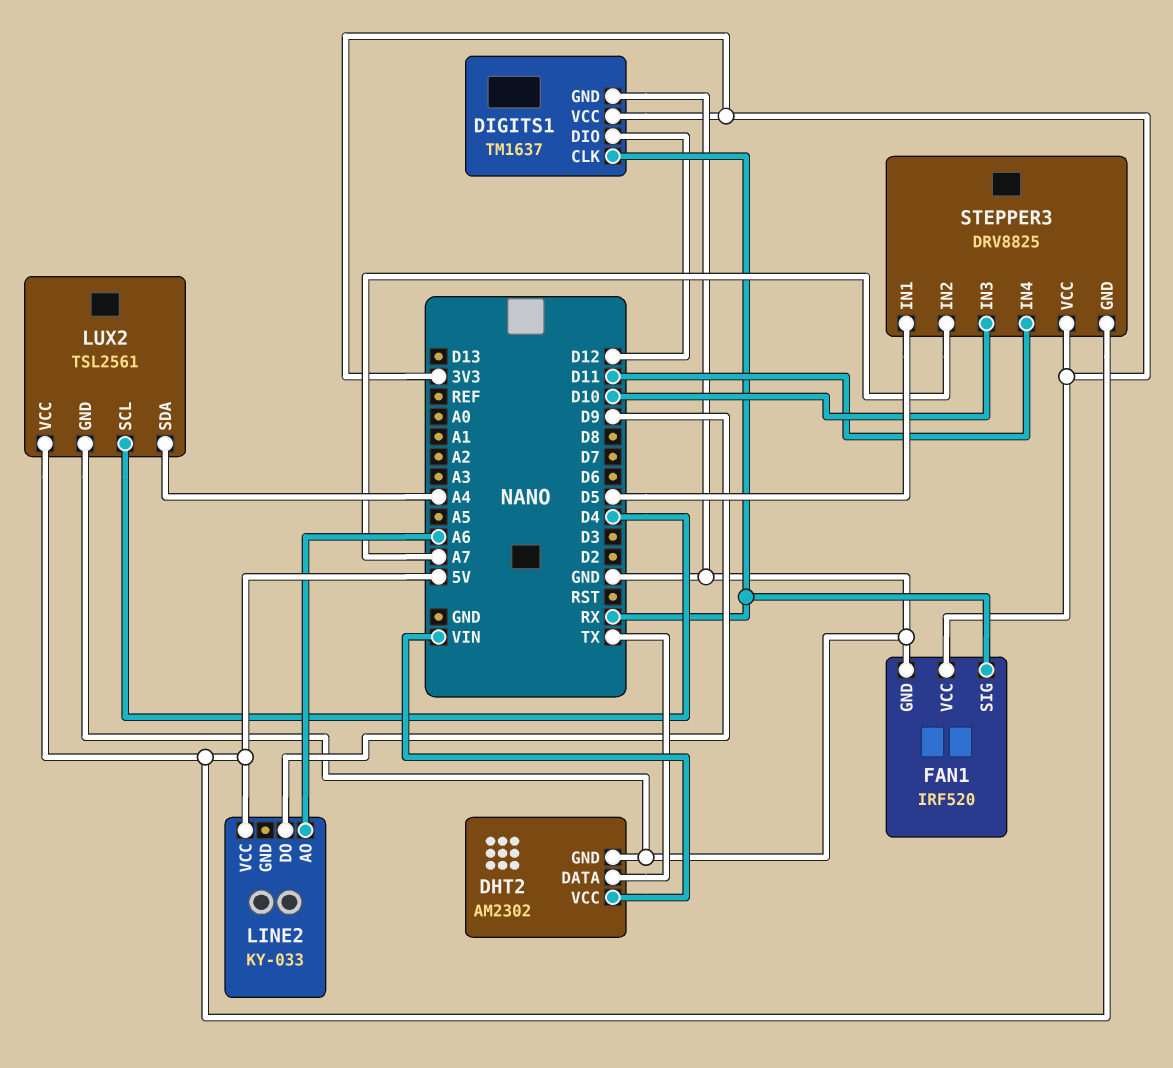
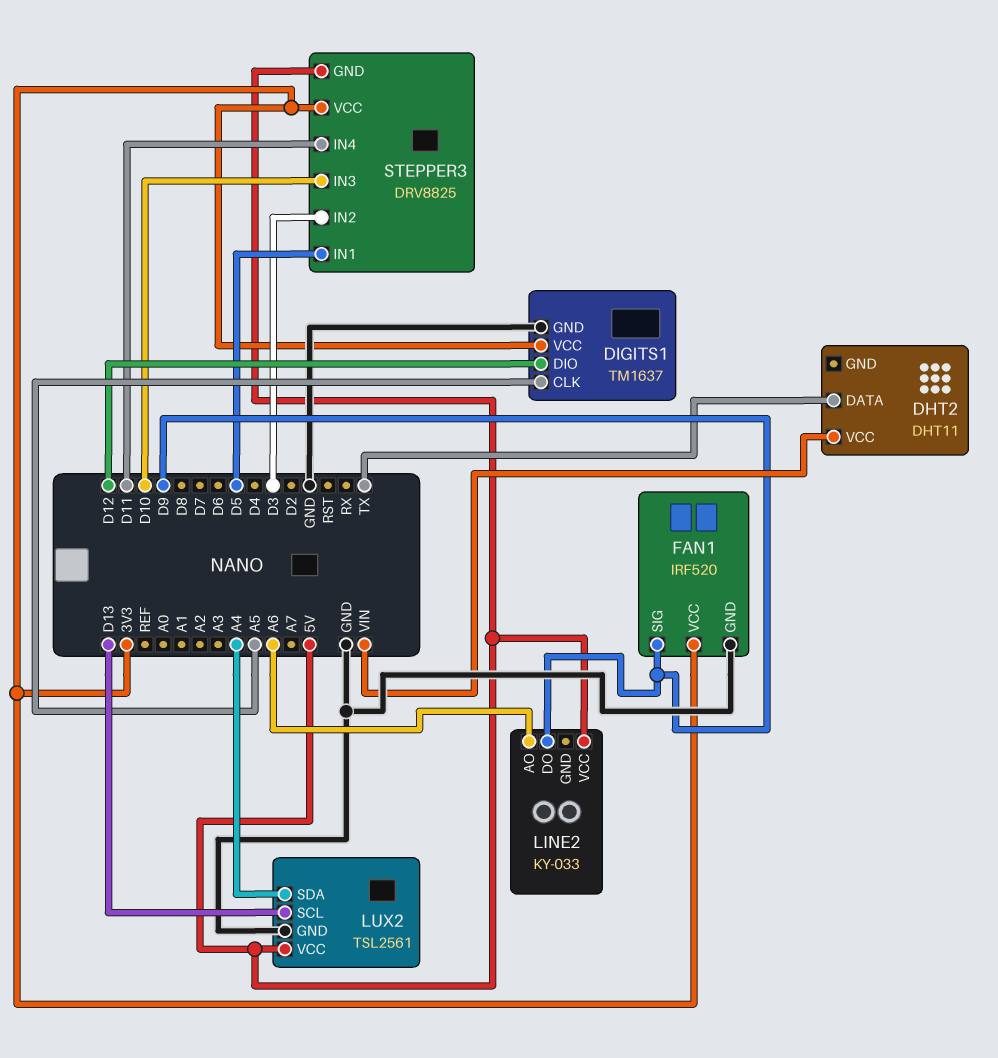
DHT2: AM2302 -> DHT11
DHT2 pin GND: GND -> none
DIGITS1 pin CLK: RX -> A5
FAN1 pin SIG: RX -> D9
LUX2 pin SCL: D4 -> D13
STEPPER3 pin IN2: A7 -> D3

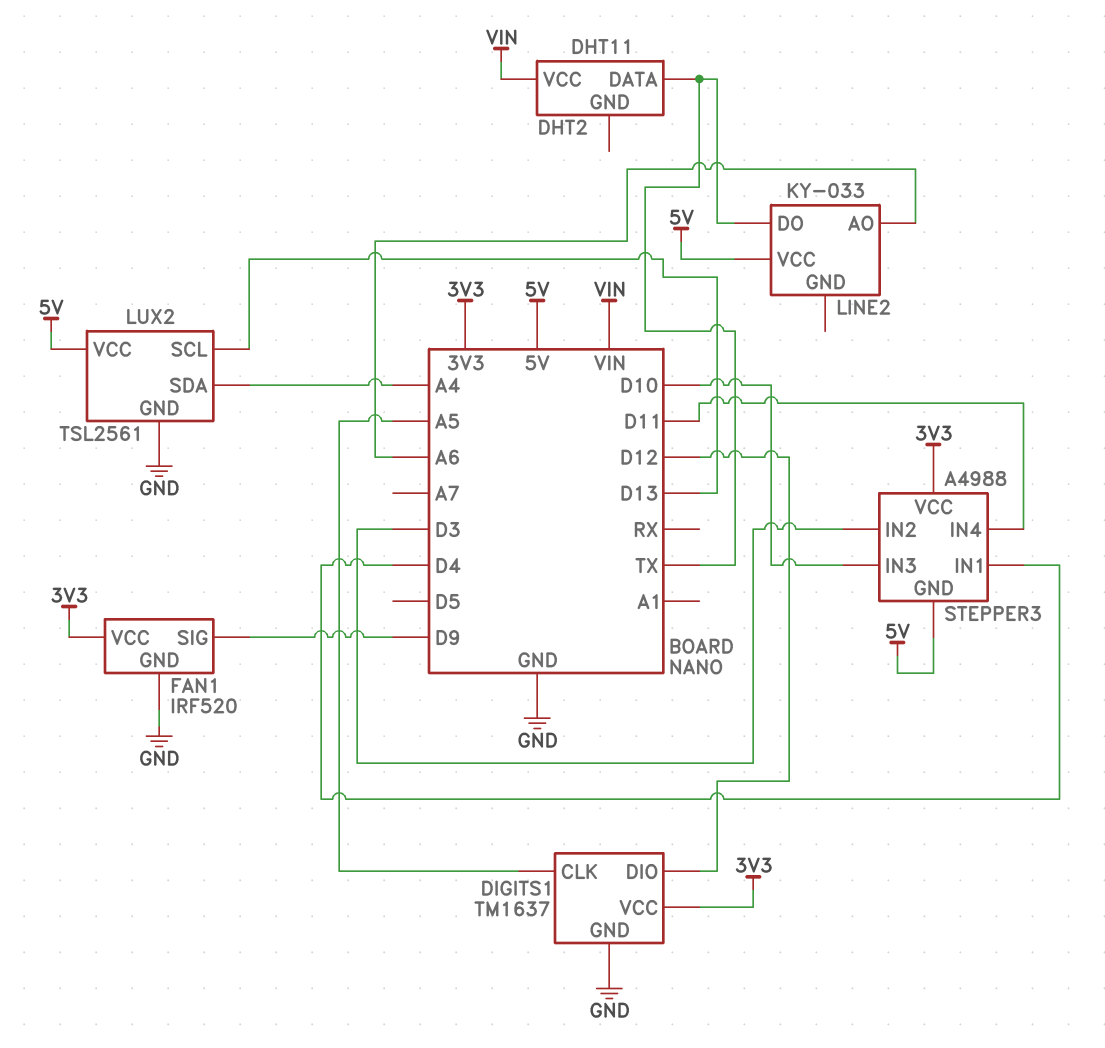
LINE2 pin DO: D9 -> TX
STEPPER3: DRV8825 -> A4988
STEPPER3 pin IN1: D5 -> D4

